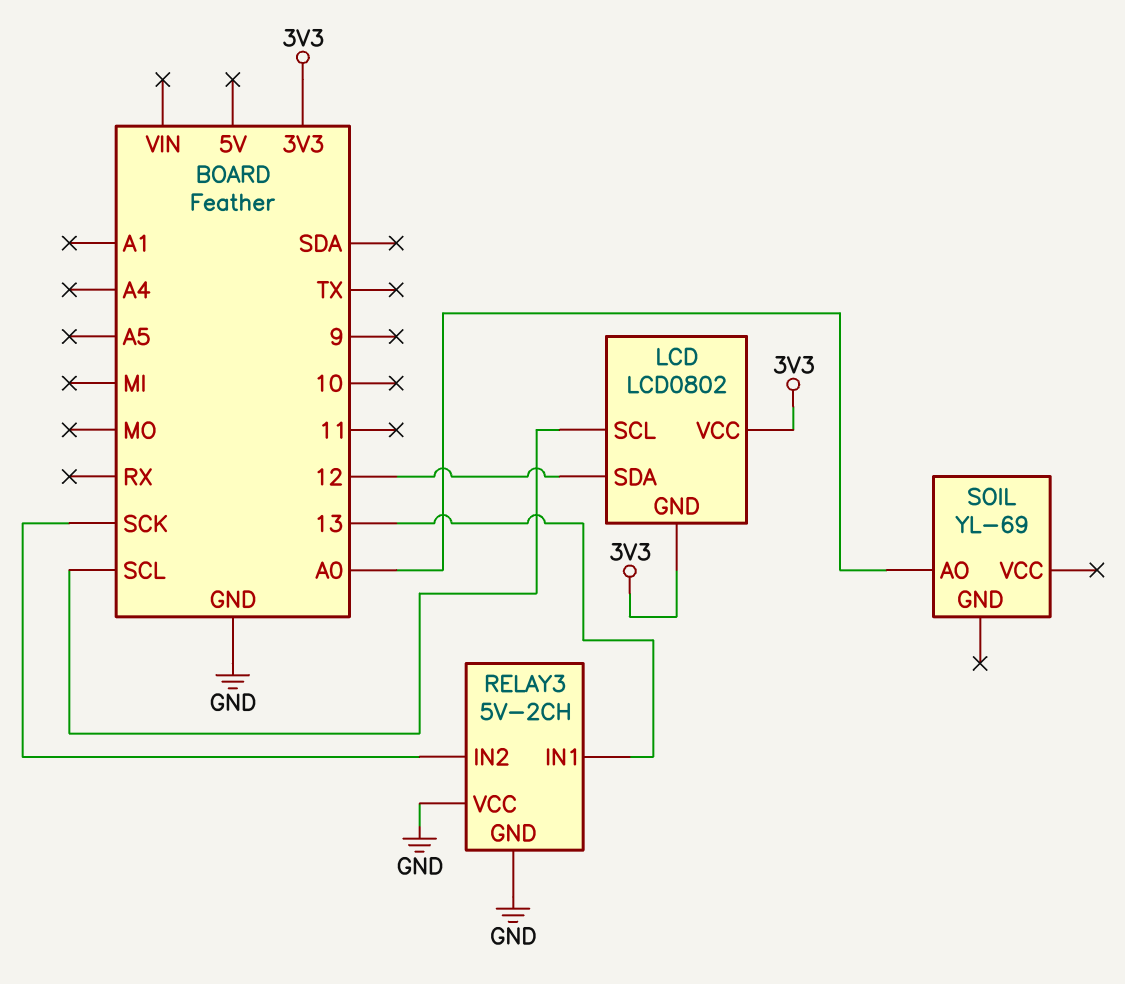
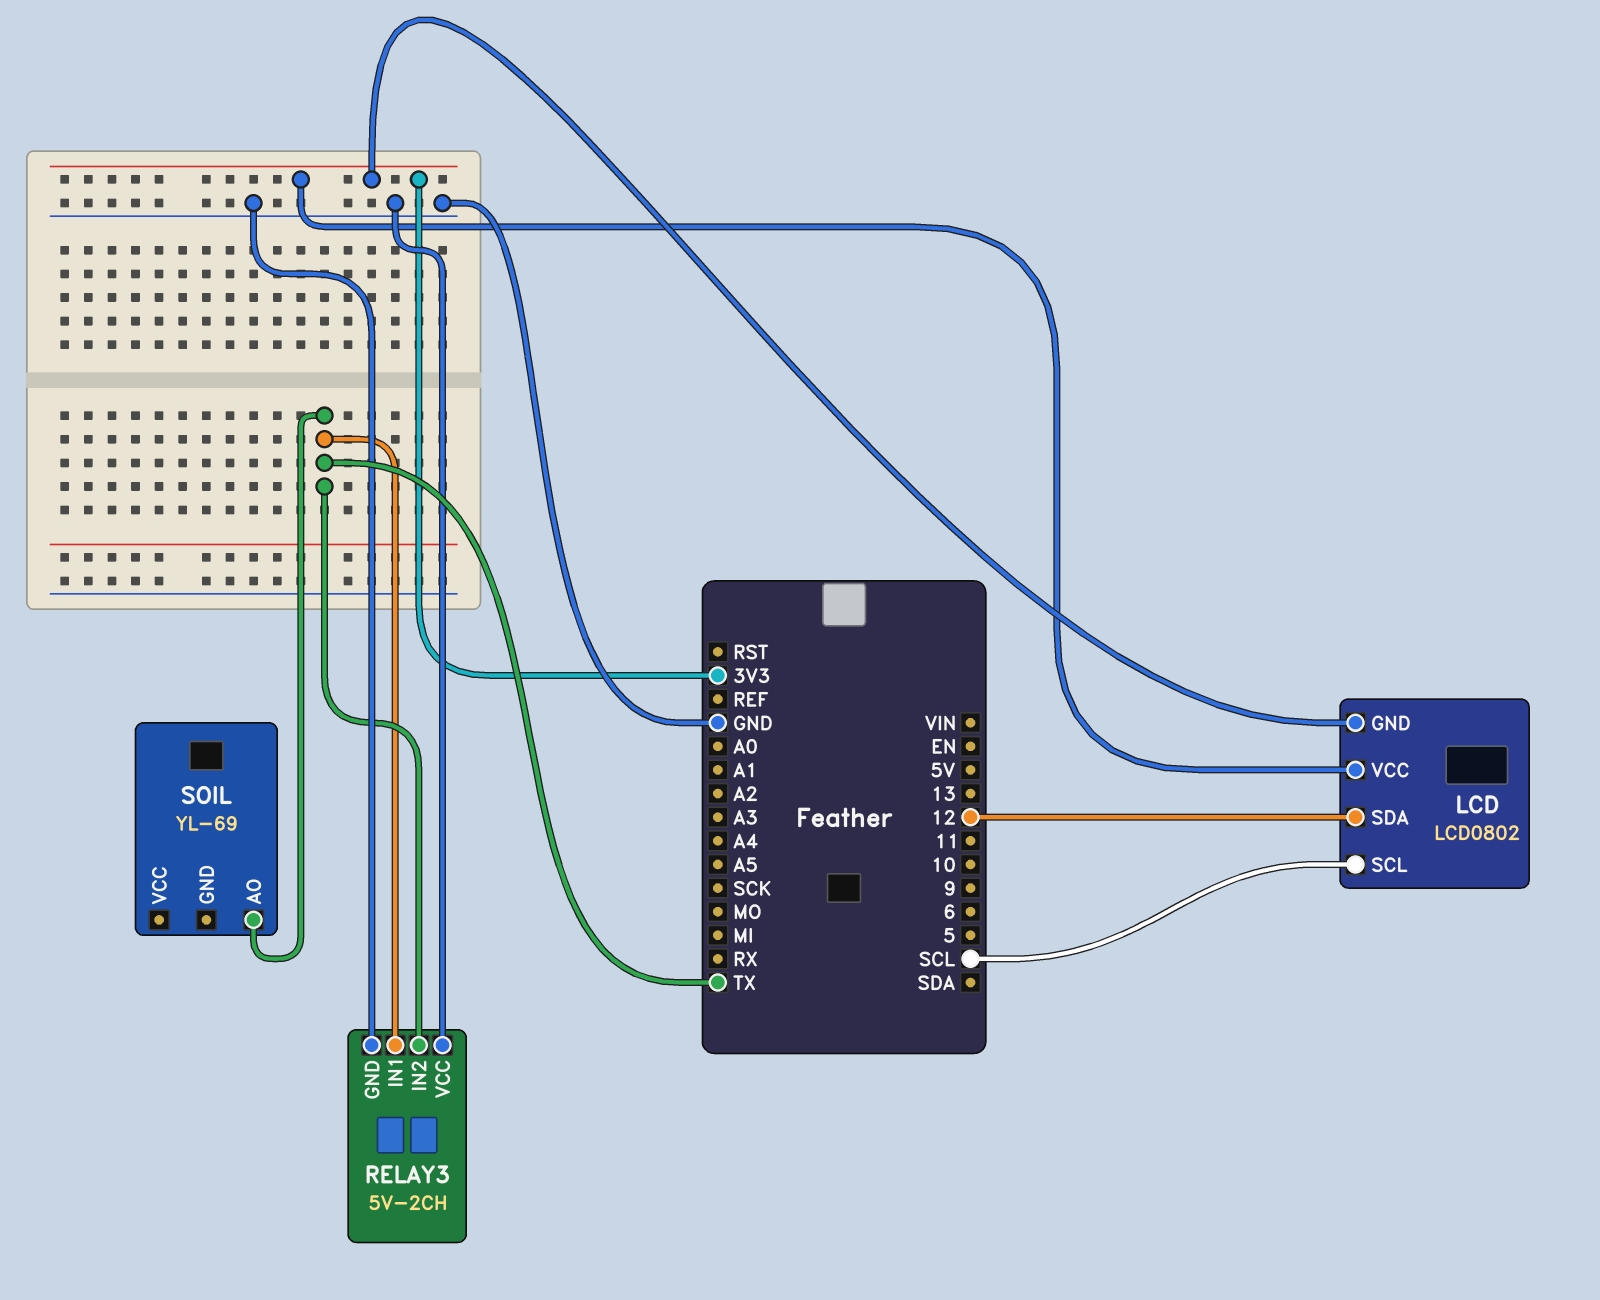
RELAY3 pin IN1: 13 -> TX
RELAY3 pin IN2: SCK -> TX
SOIL pin AO: A0 -> TX

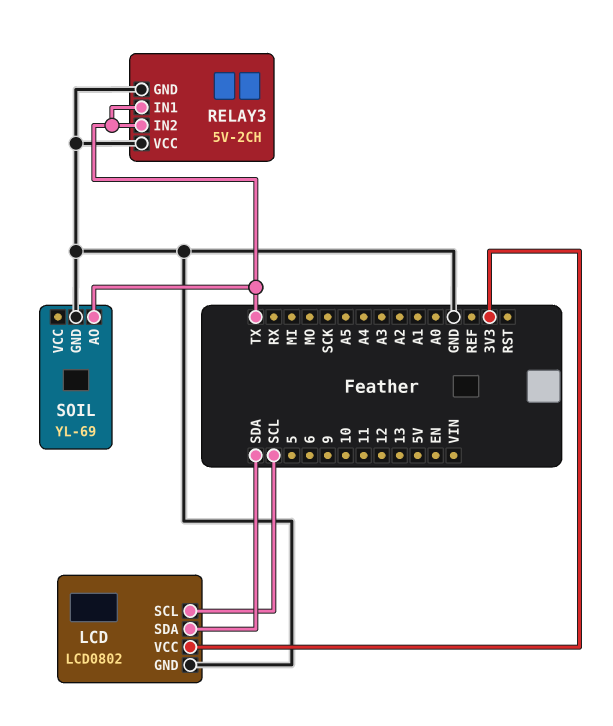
LCD pin GND: 3V3 -> GND
LCD pin SDA: 12 -> SDA
SOIL pin GND: none -> GND

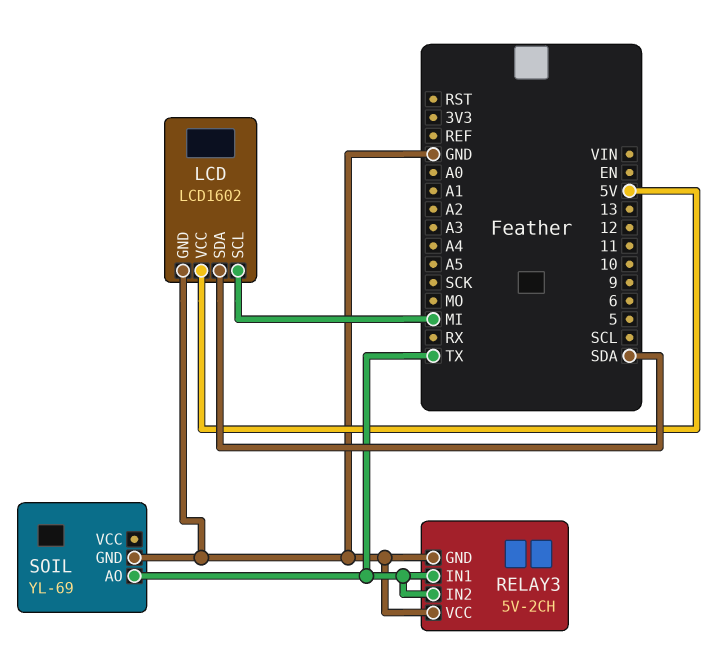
LCD: LCD0802 -> LCD1602
LCD pin SCL: SCL -> MI
LCD pin VCC: 3V3 -> 5V

